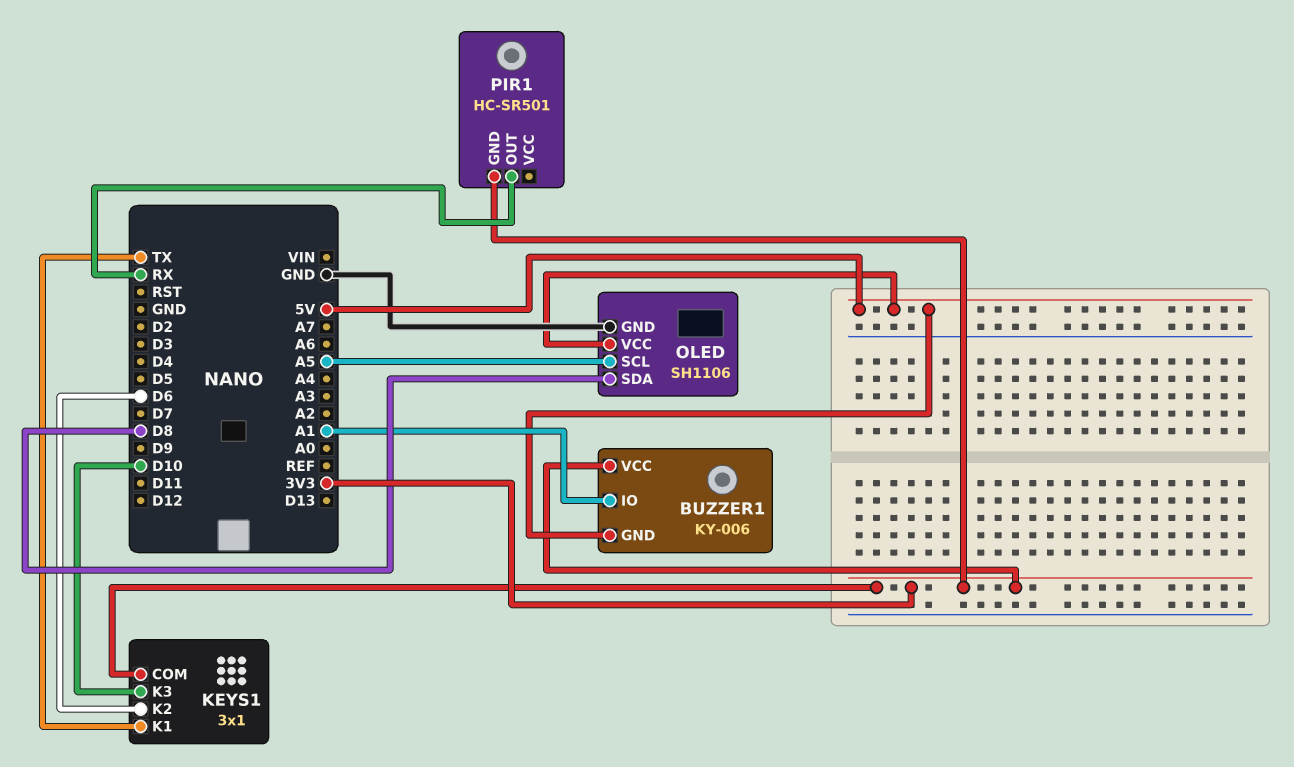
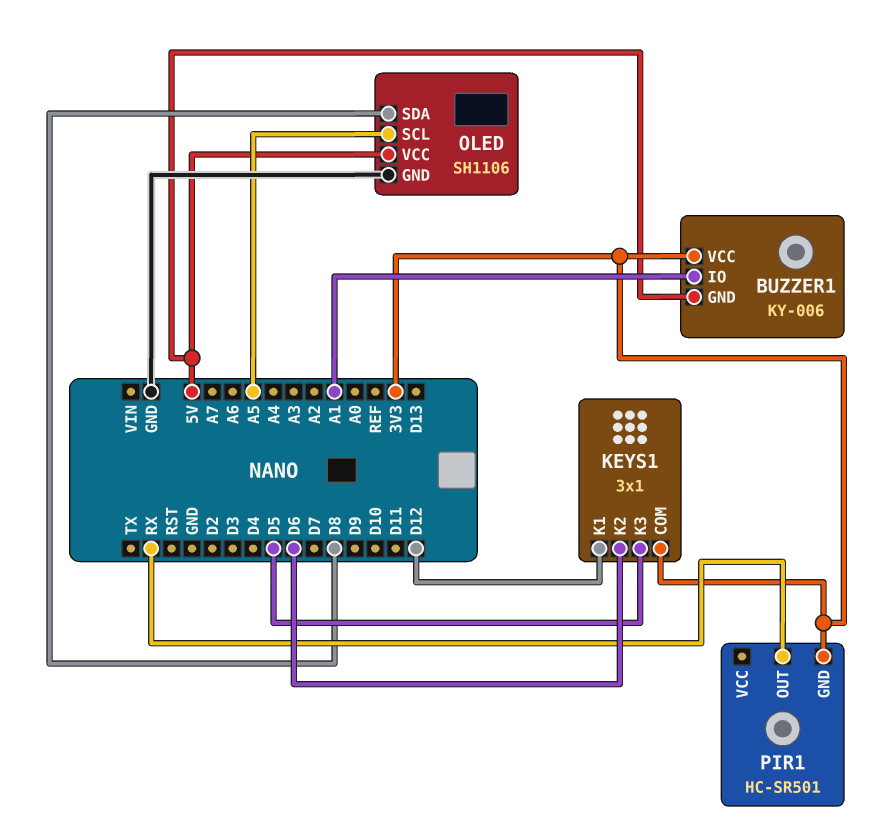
KEYS1 pin K1: TX -> D12
KEYS1 pin K3: D10 -> D5

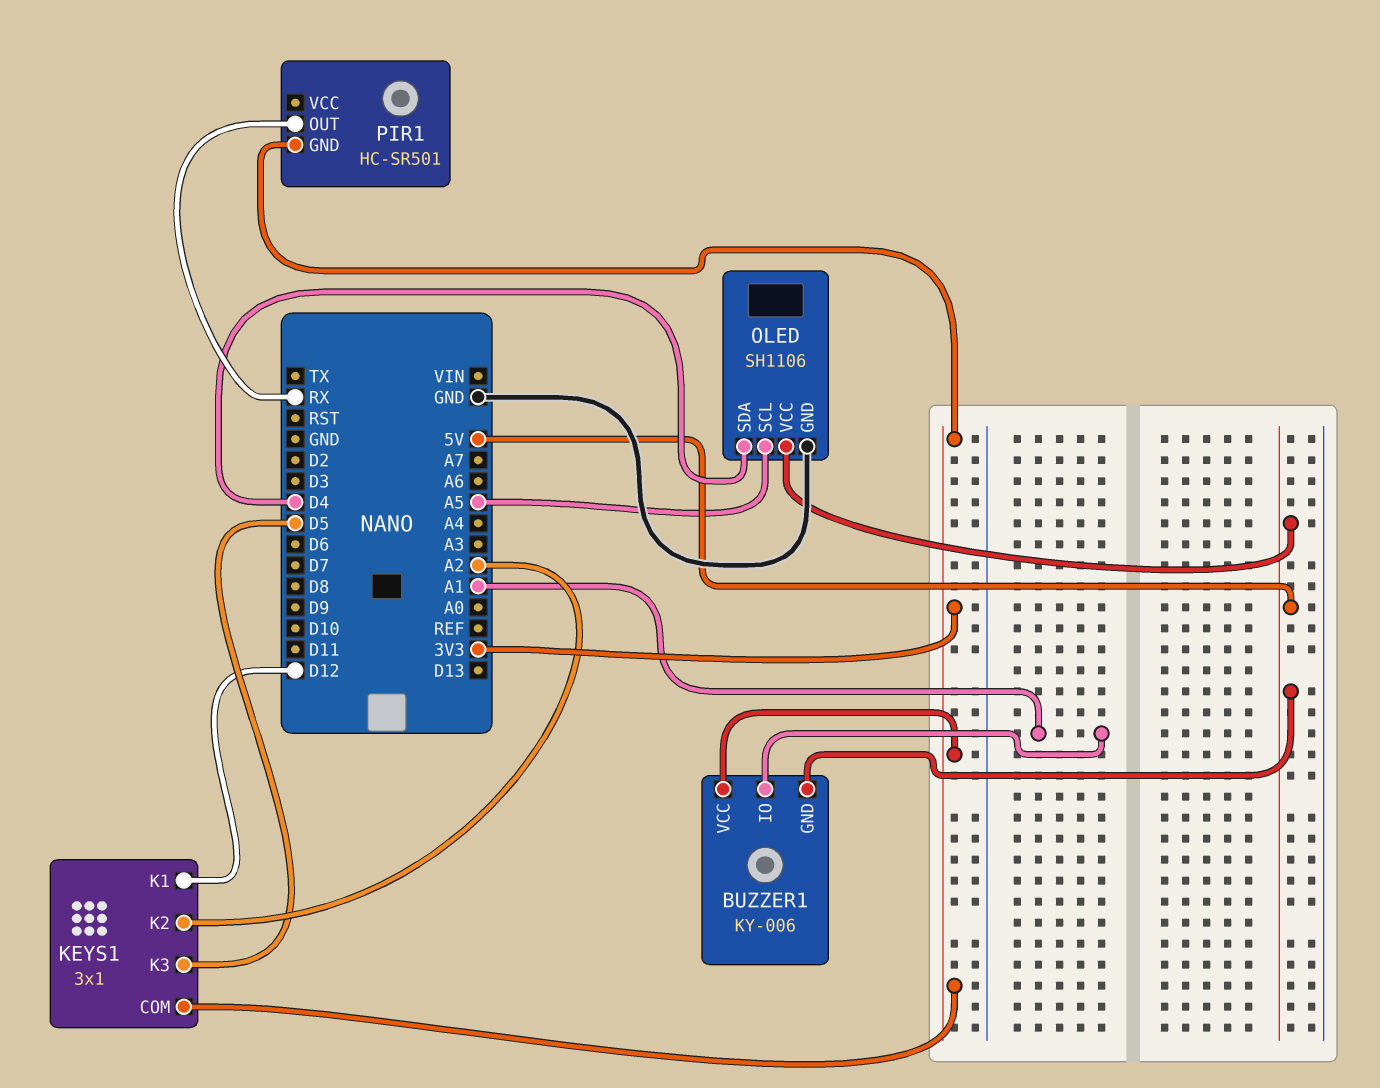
KEYS1 pin K2: D6 -> A2
OLED pin SDA: D8 -> D4

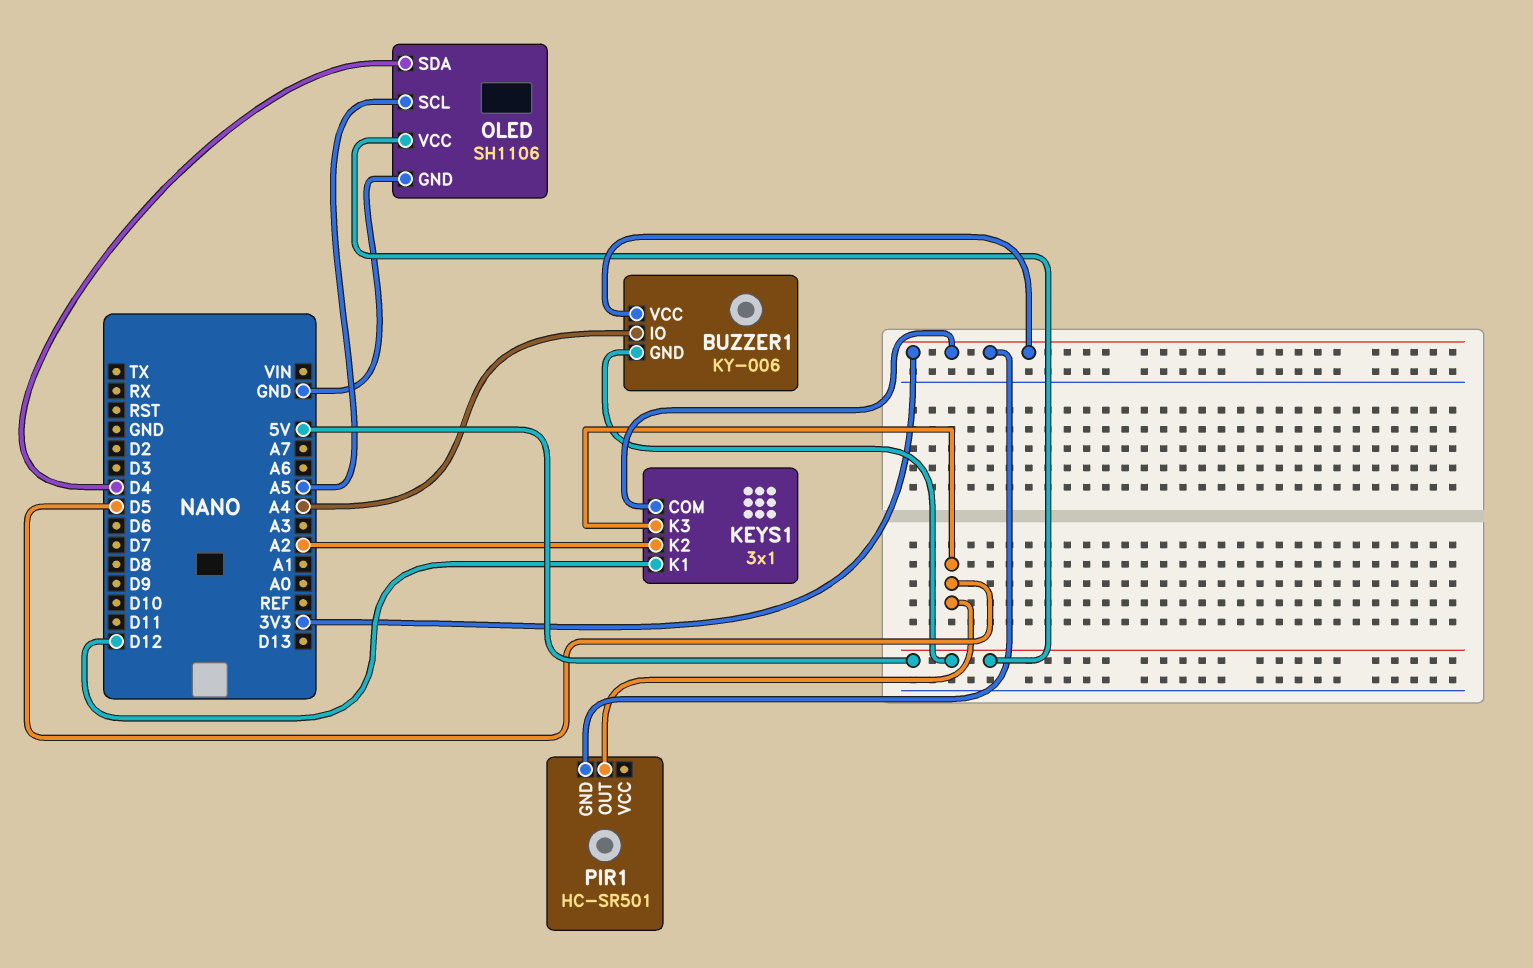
BUZZER1 pin IO: A1 -> A4
PIR1 pin OUT: RX -> D5

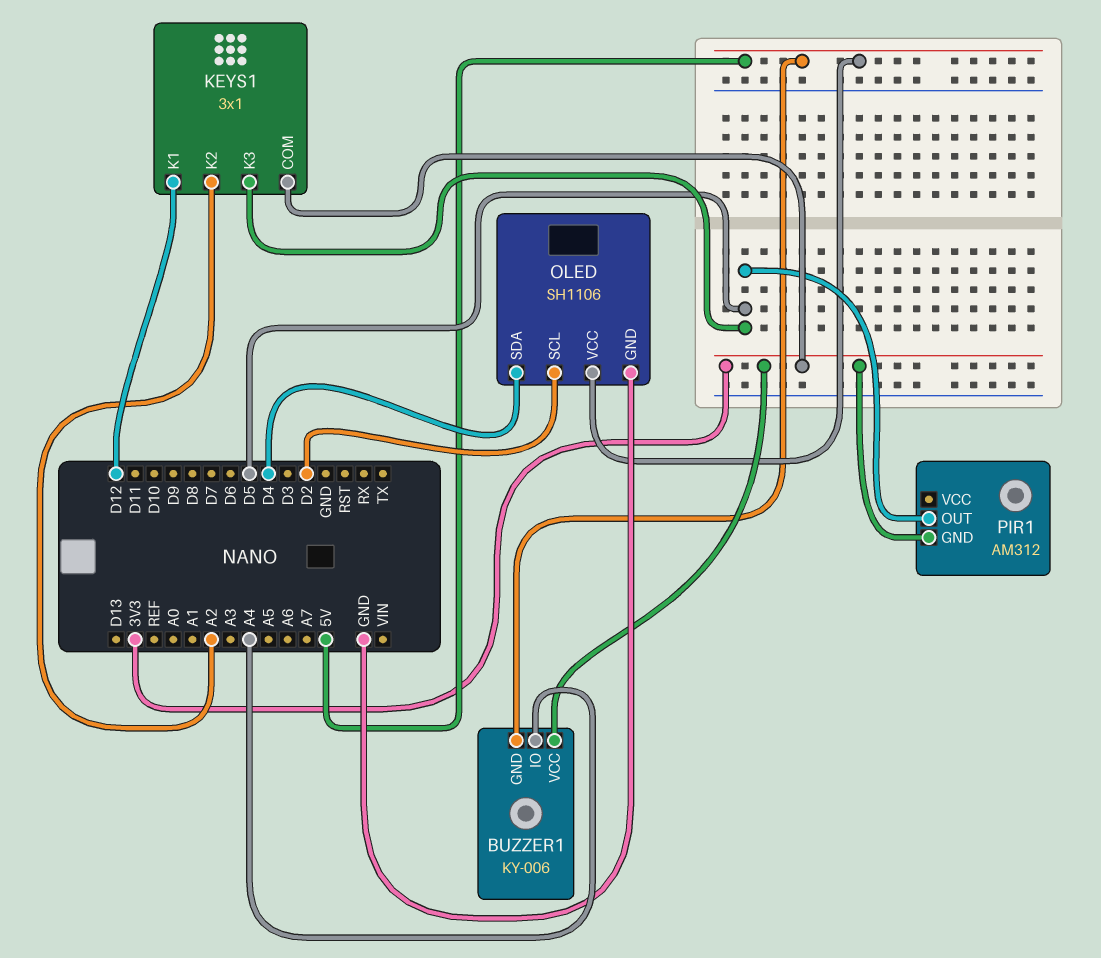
OLED pin SCL: A5 -> D2
PIR1: HC-SR501 -> AM312

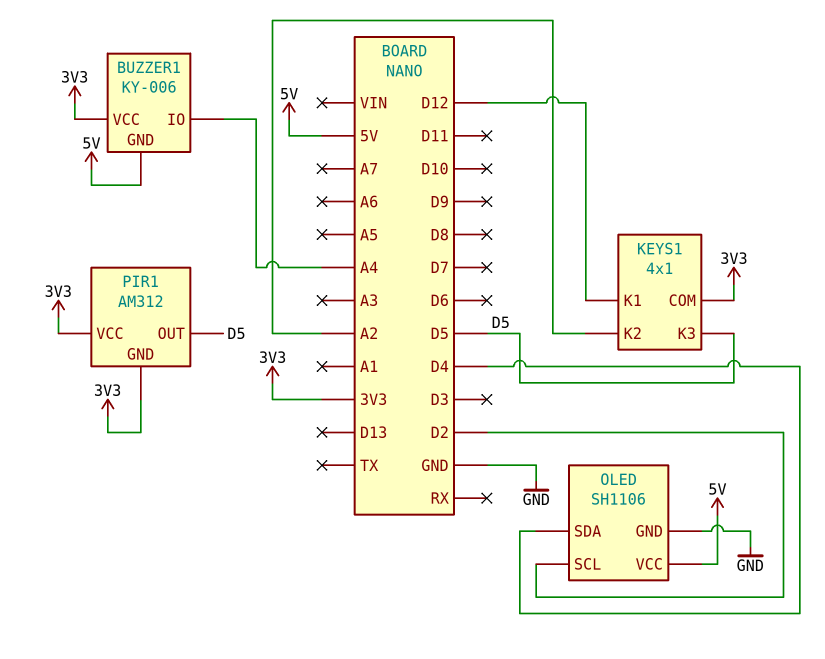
KEYS1: 3x1 -> 4x1
PIR1 pin VCC: none -> 3V3

